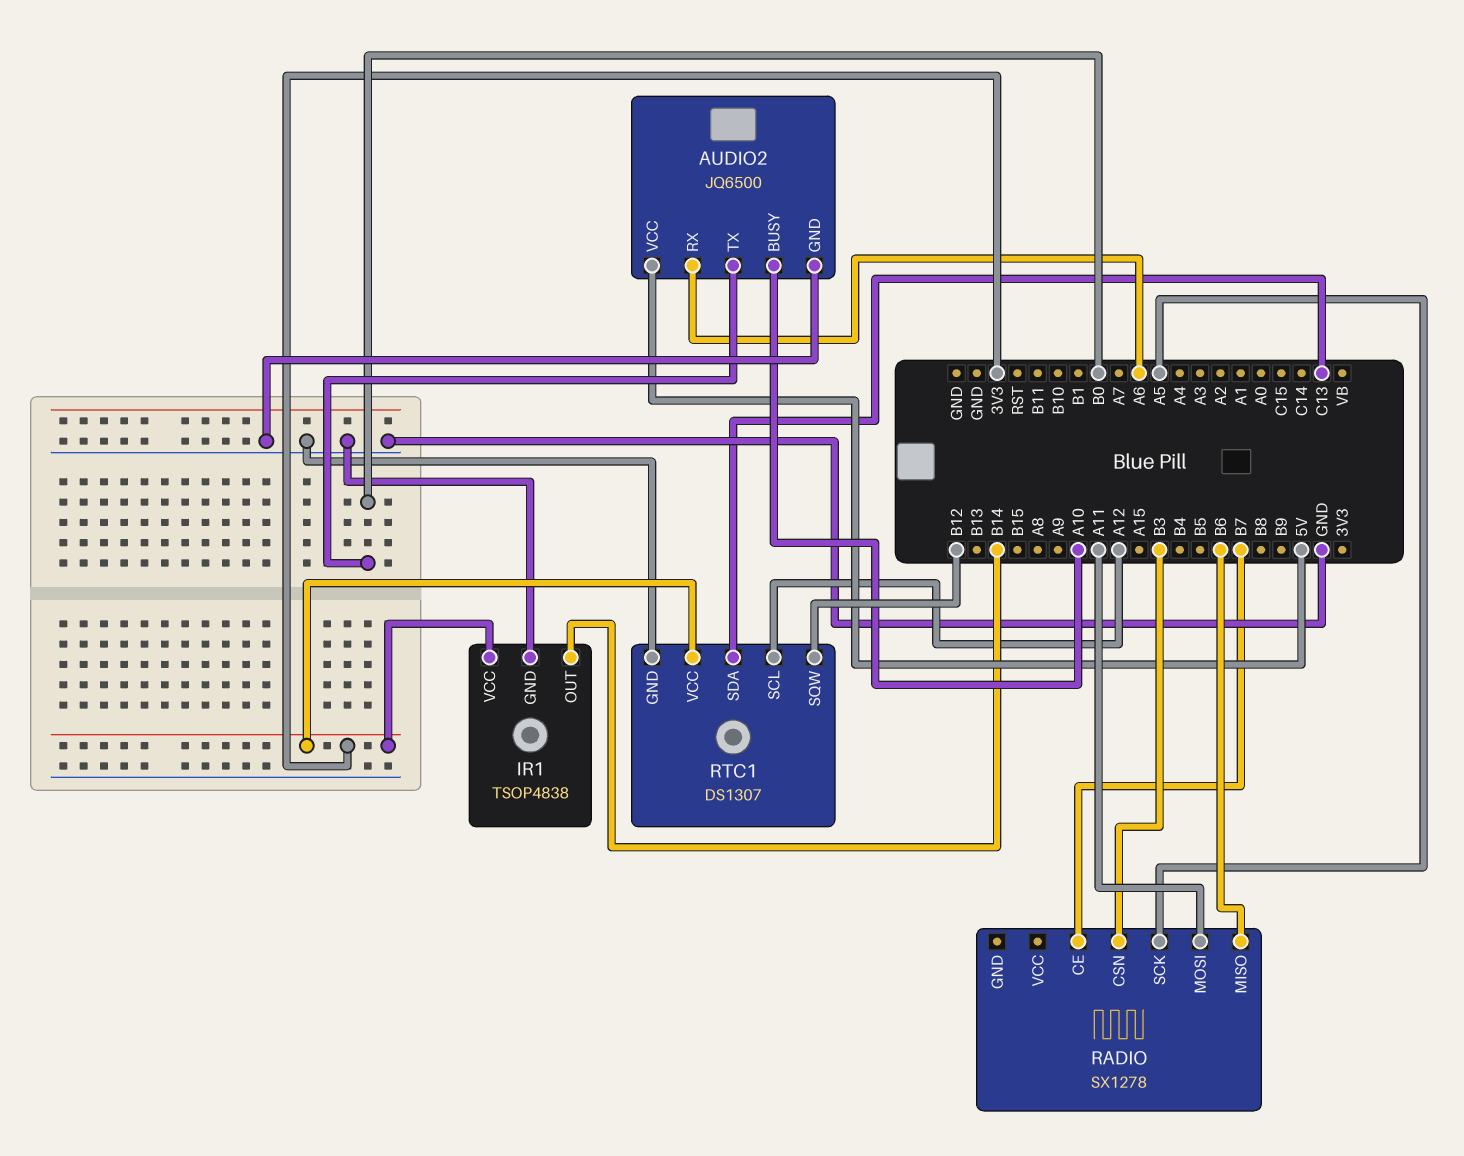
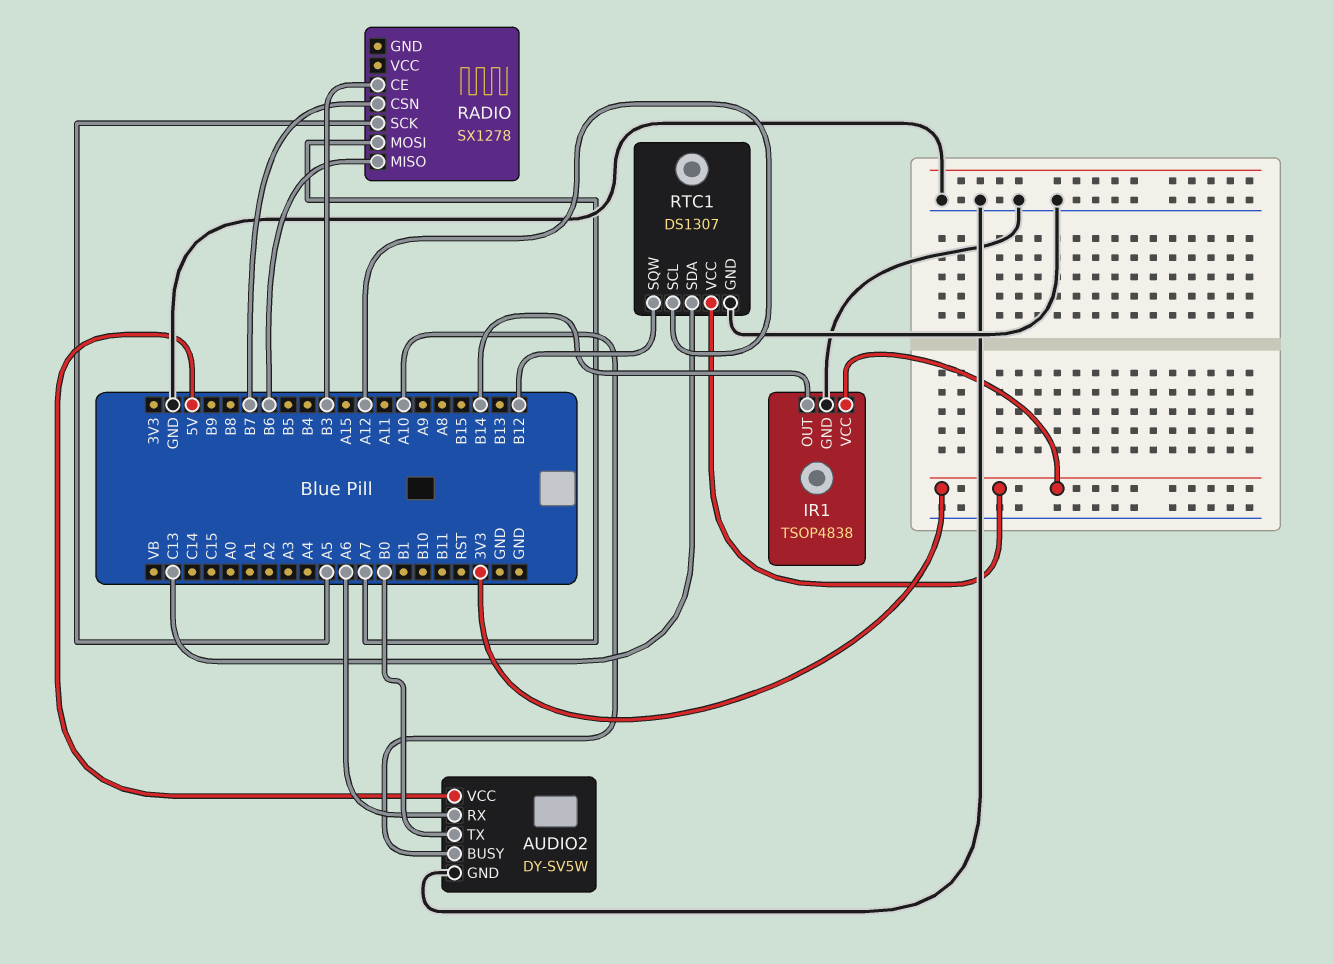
AUDIO2: JQ6500 -> DY-SV5W
RADIO pin CE: B7 -> B3
RADIO pin CSN: B3 -> B7
RADIO pin MOSI: A11 -> A7

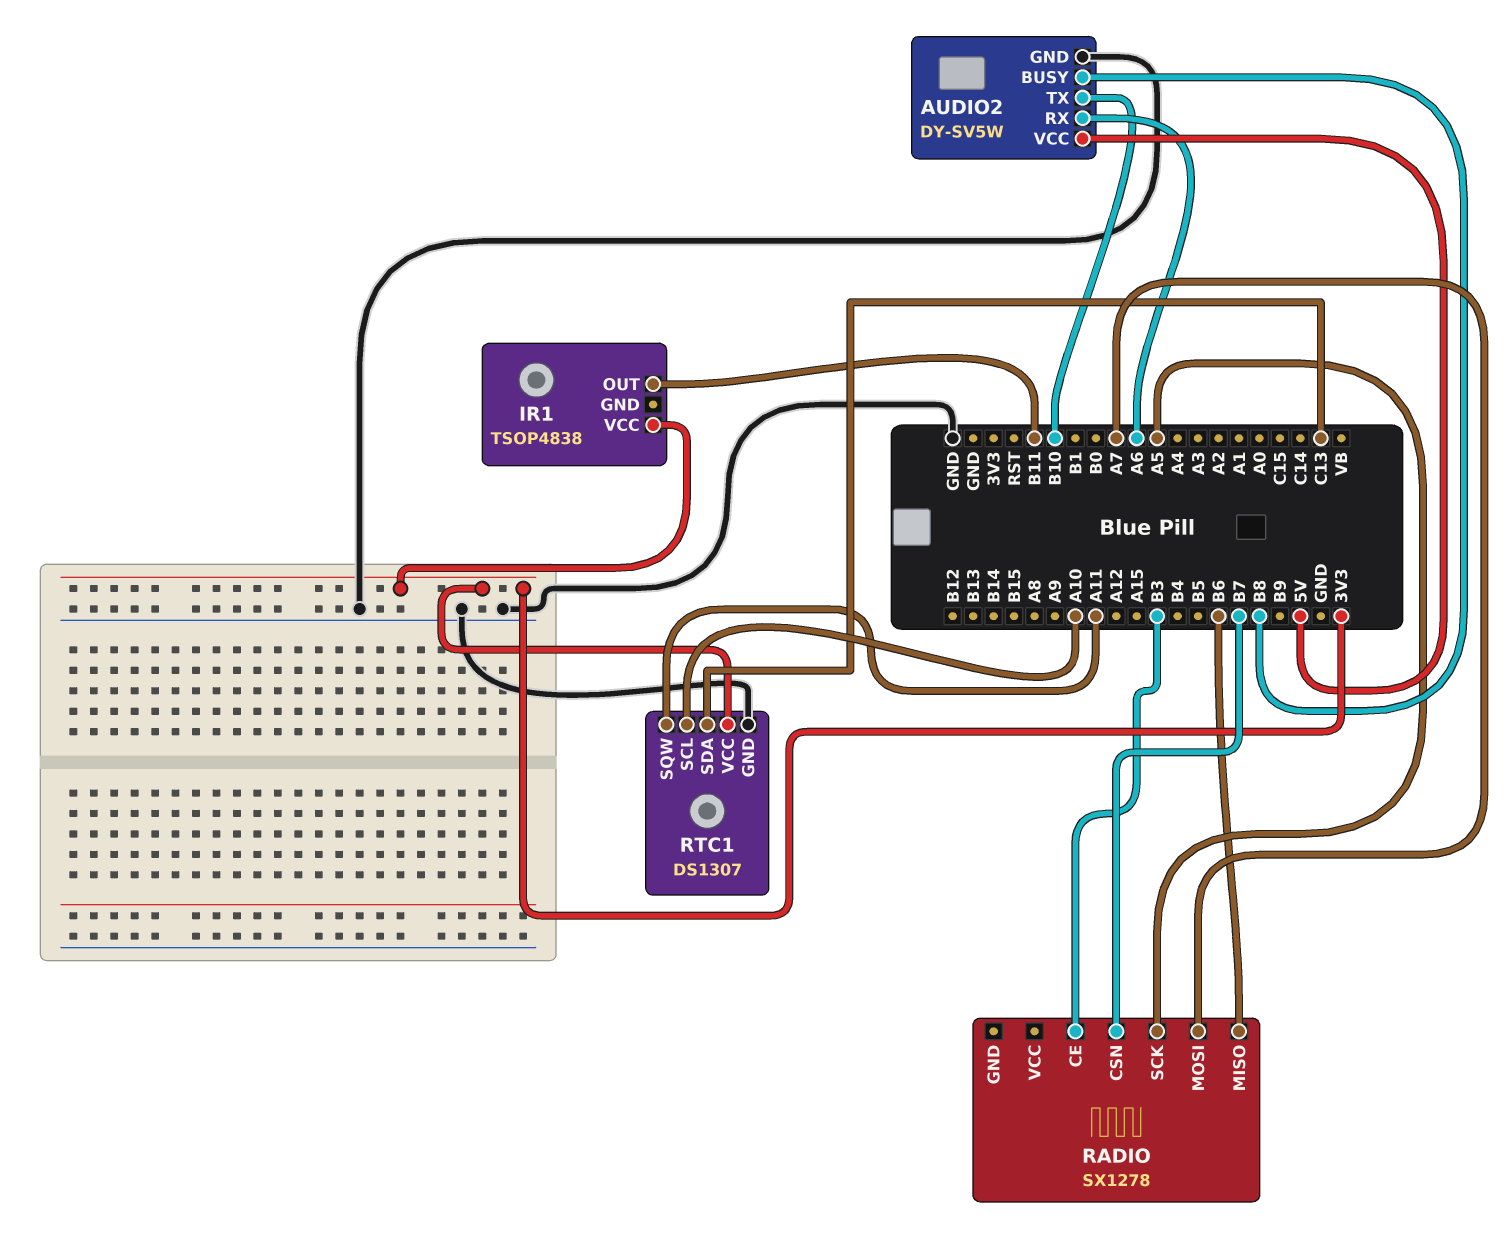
AUDIO2 pin BUSY: A10 -> B8
AUDIO2 pin TX: B0 -> B10
IR1 pin GND: GND -> none
IR1 pin OUT: B14 -> B11
RTC1 pin SCL: A12 -> A10
RTC1 pin SQW: B12 -> A11

